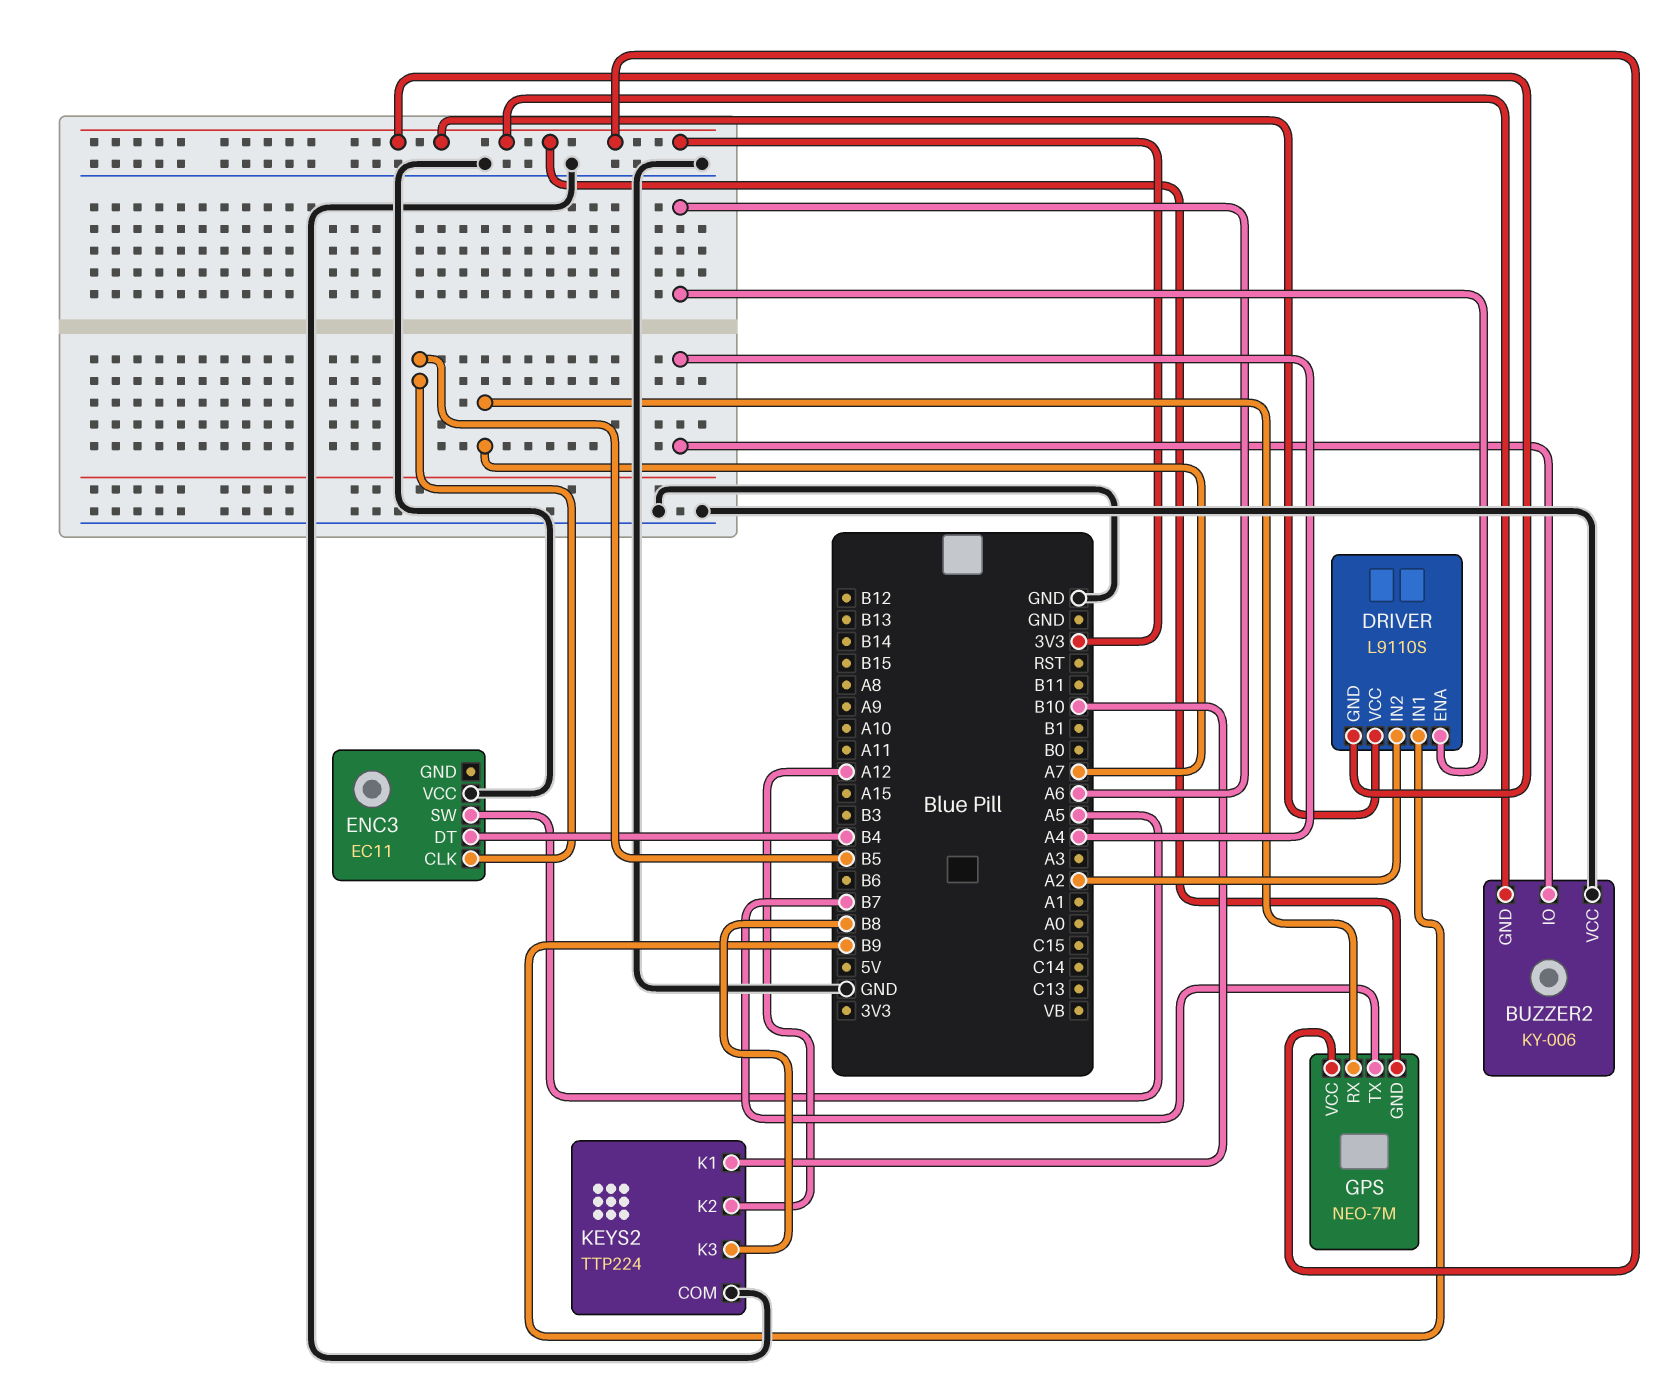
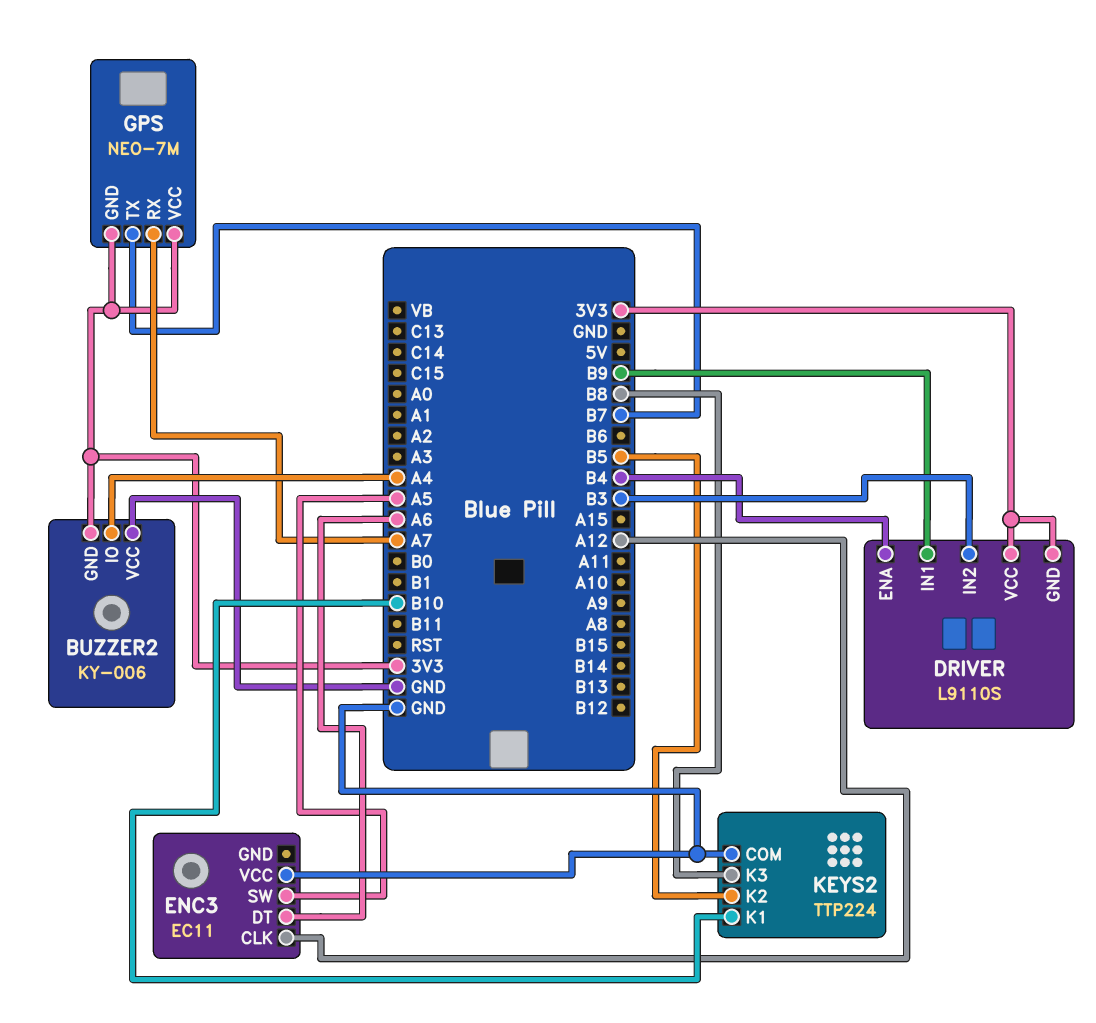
DRIVER pin ENA: A6 -> B4
DRIVER pin IN2: A2 -> B3
ENC3 pin CLK: B5 -> A12
ENC3 pin DT: B4 -> A6
KEYS2 pin K2: A12 -> B5

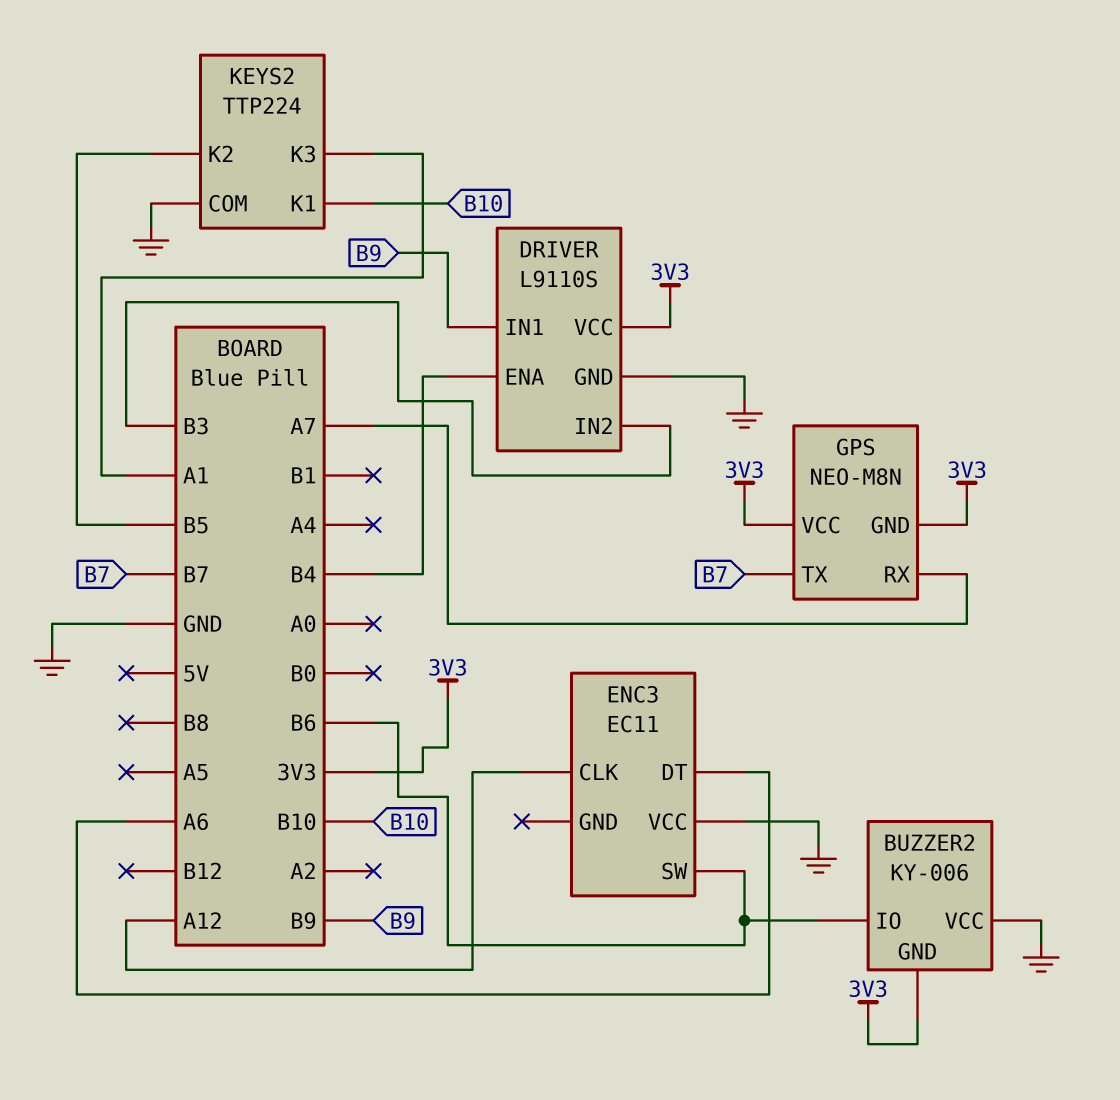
BUZZER2 pin IO: A4 -> B6
DRIVER pin GND: 3V3 -> GND
ENC3 pin SW: A5 -> B6
GPS: NEO-7M -> NEO-M8N
KEYS2 pin K3: B8 -> A1

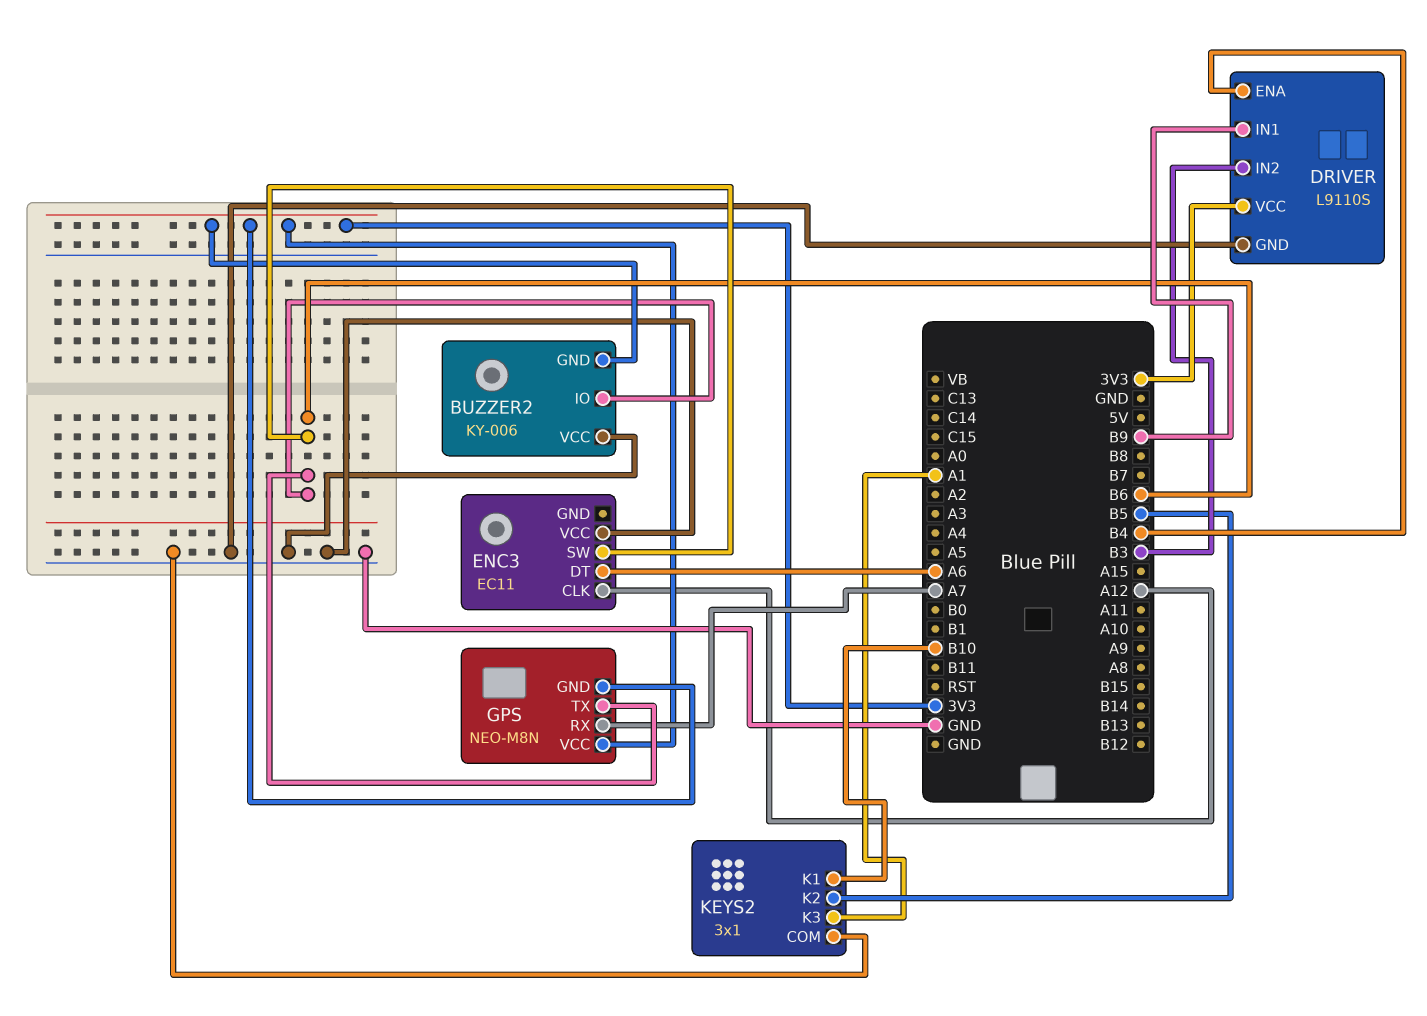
GPS pin TX: B7 -> B6
KEYS2: TTP224 -> 3x1

